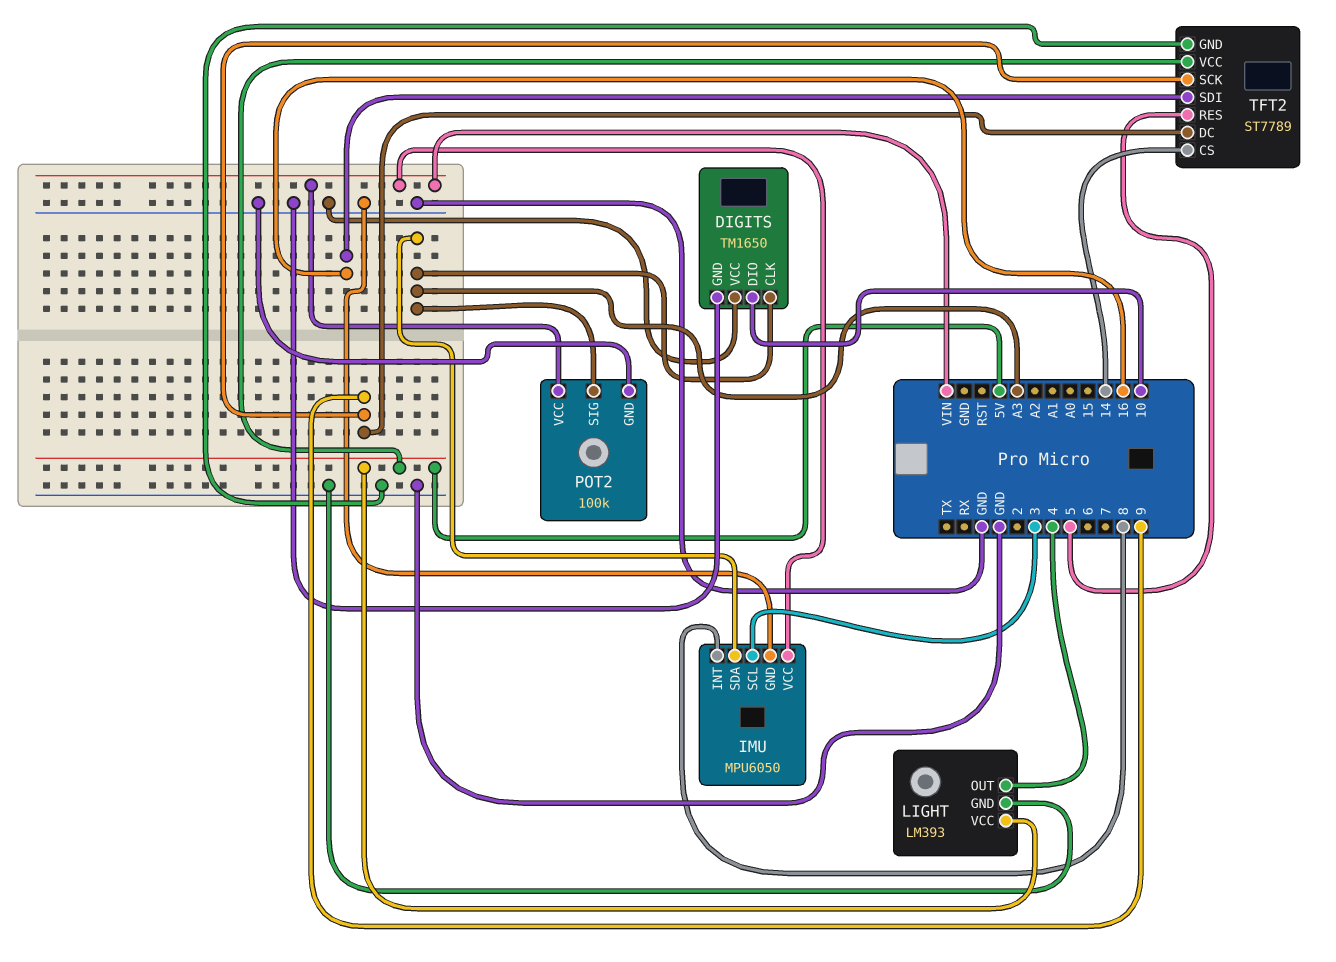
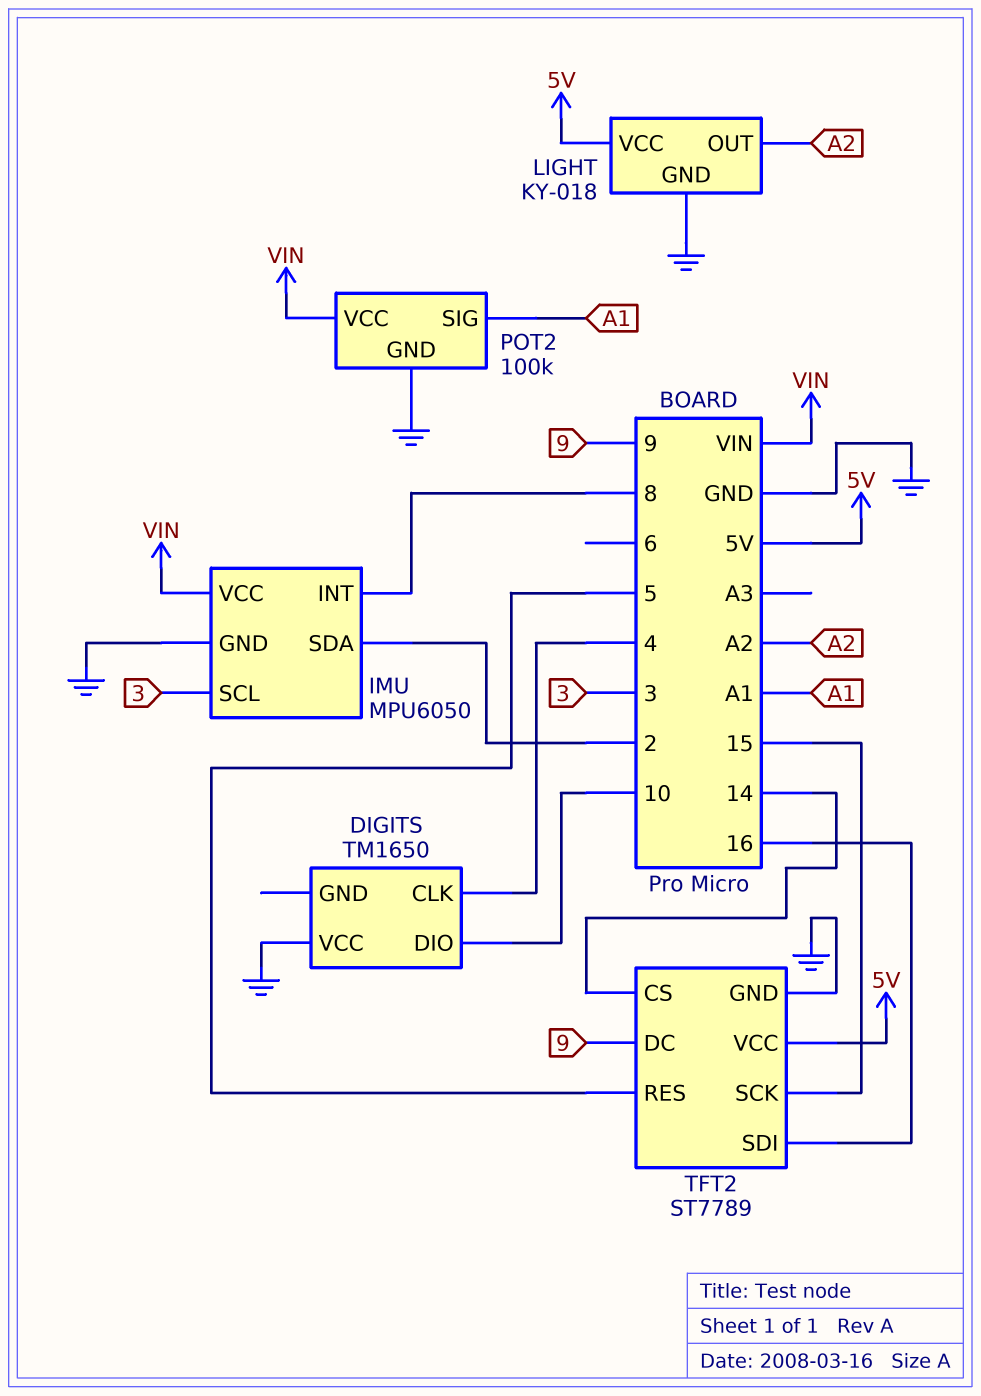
DIGITS pin CLK: A3 -> 4
DIGITS pin GND: GND -> none
IMU pin SDA: A3 -> 2
LIGHT: LM393 -> KY-018
LIGHT pin OUT: 4 -> A2
POT2 pin SIG: A3 -> A1
TFT2 pin SCK: 9 -> 15

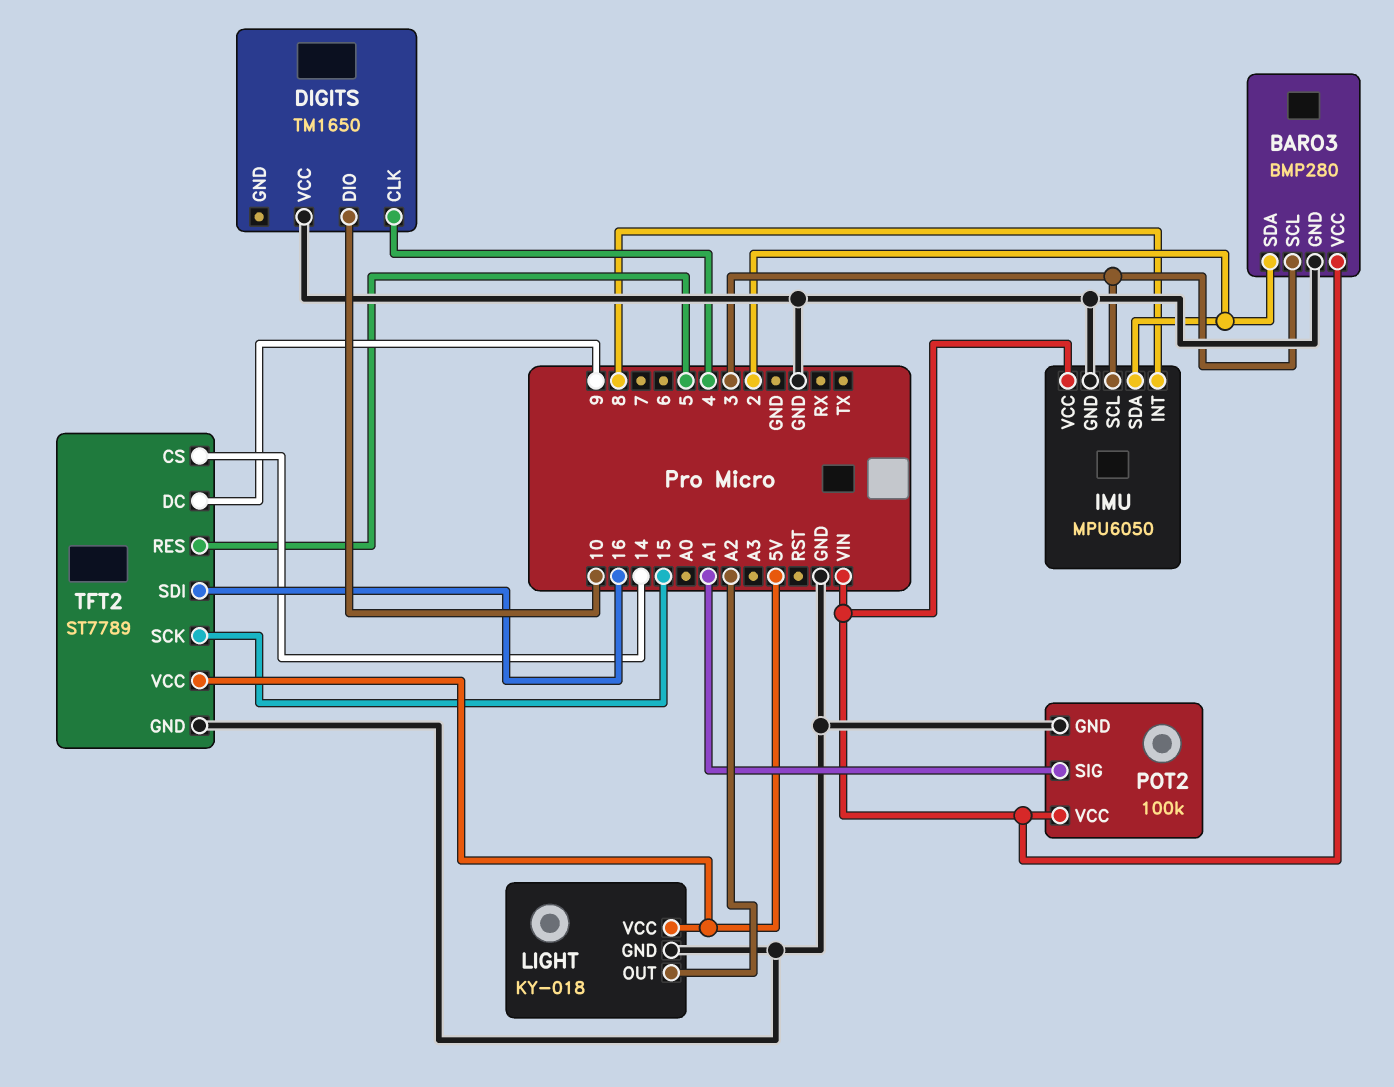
BARO3: none -> BMP280
BARO3 pin GND: none -> GND
BARO3 pin SCL: none -> 3
BARO3 pin SDA: none -> 2
BARO3 pin VCC: none -> VIN

